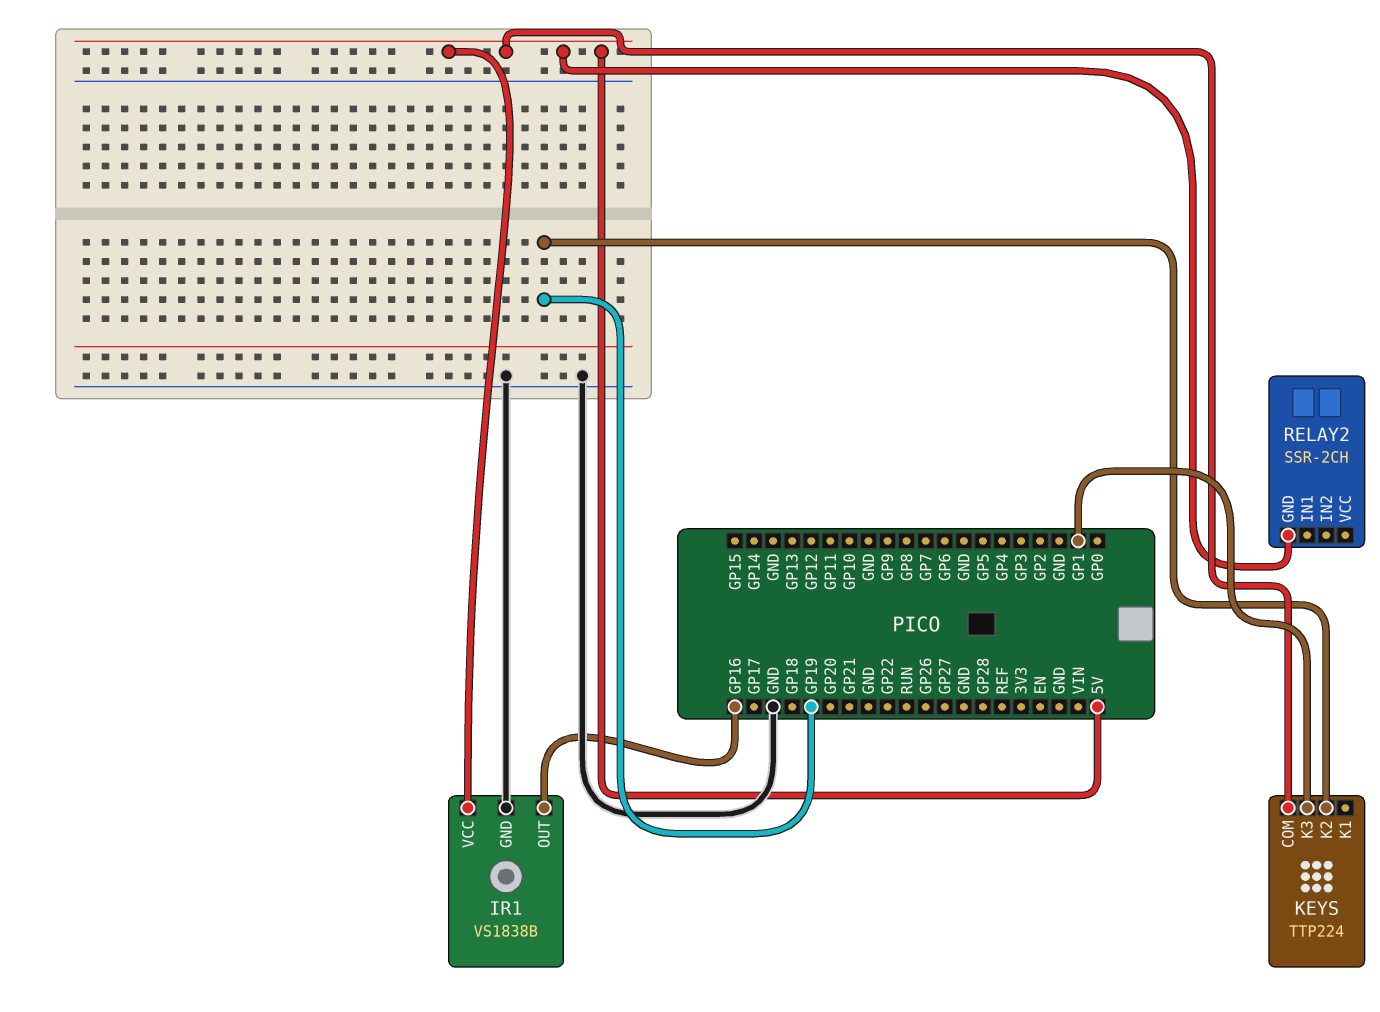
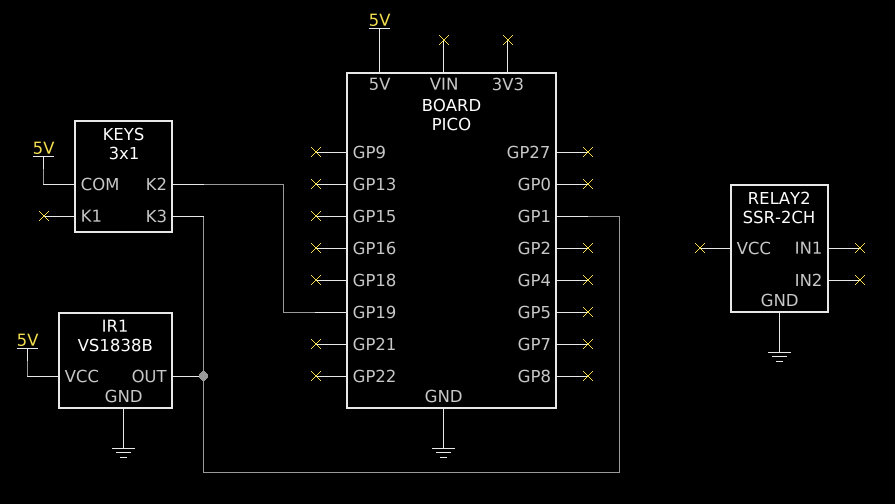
IR1 pin OUT: GP16 -> GP1
KEYS: TTP224 -> 3x1
RELAY2 pin GND: 5V -> GND

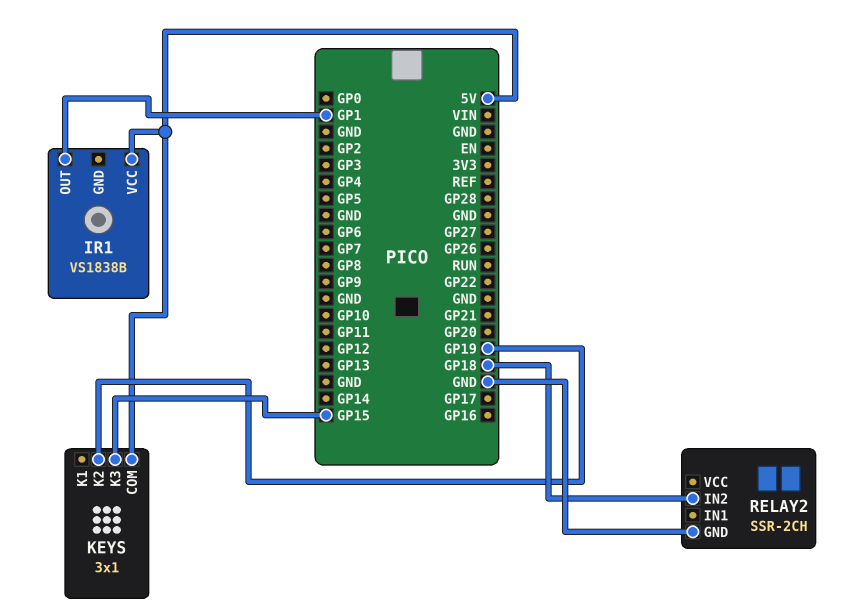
IR1 pin GND: GND -> none
KEYS pin K3: GP1 -> GP15
RELAY2 pin IN2: none -> GP18

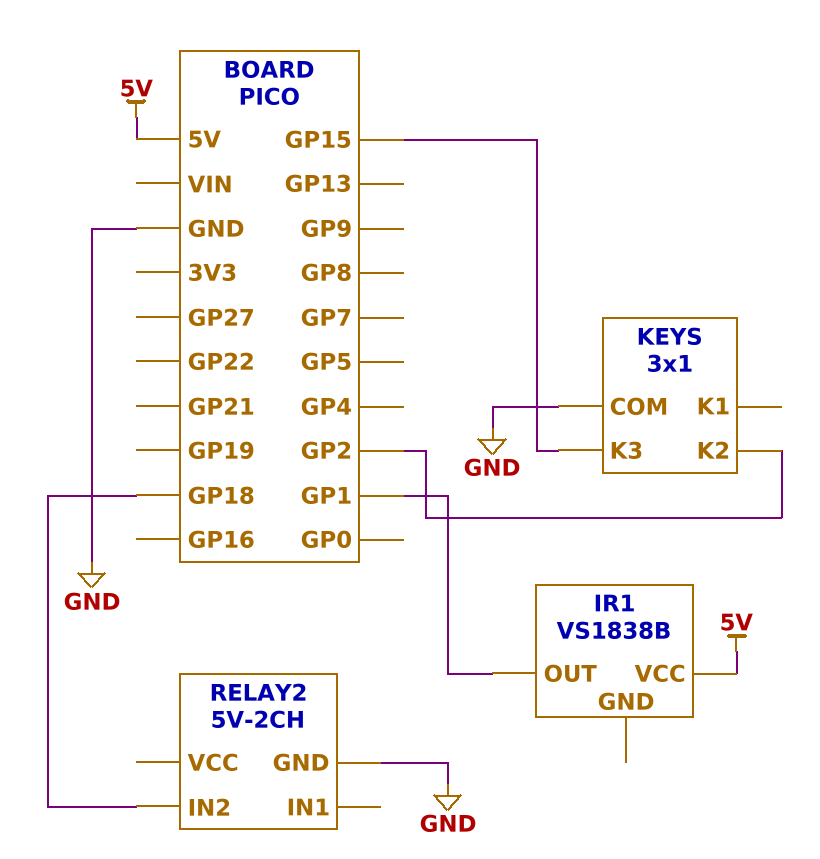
KEYS pin COM: 5V -> GND
KEYS pin K2: GP19 -> GP2
RELAY2: SSR-2CH -> 5V-2CH

